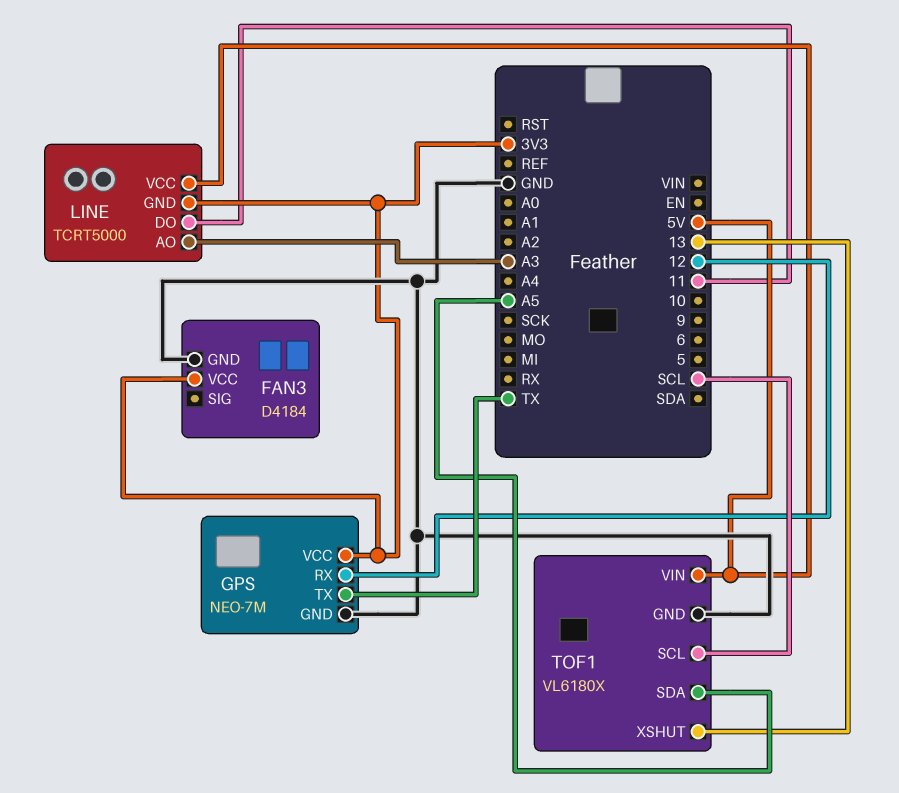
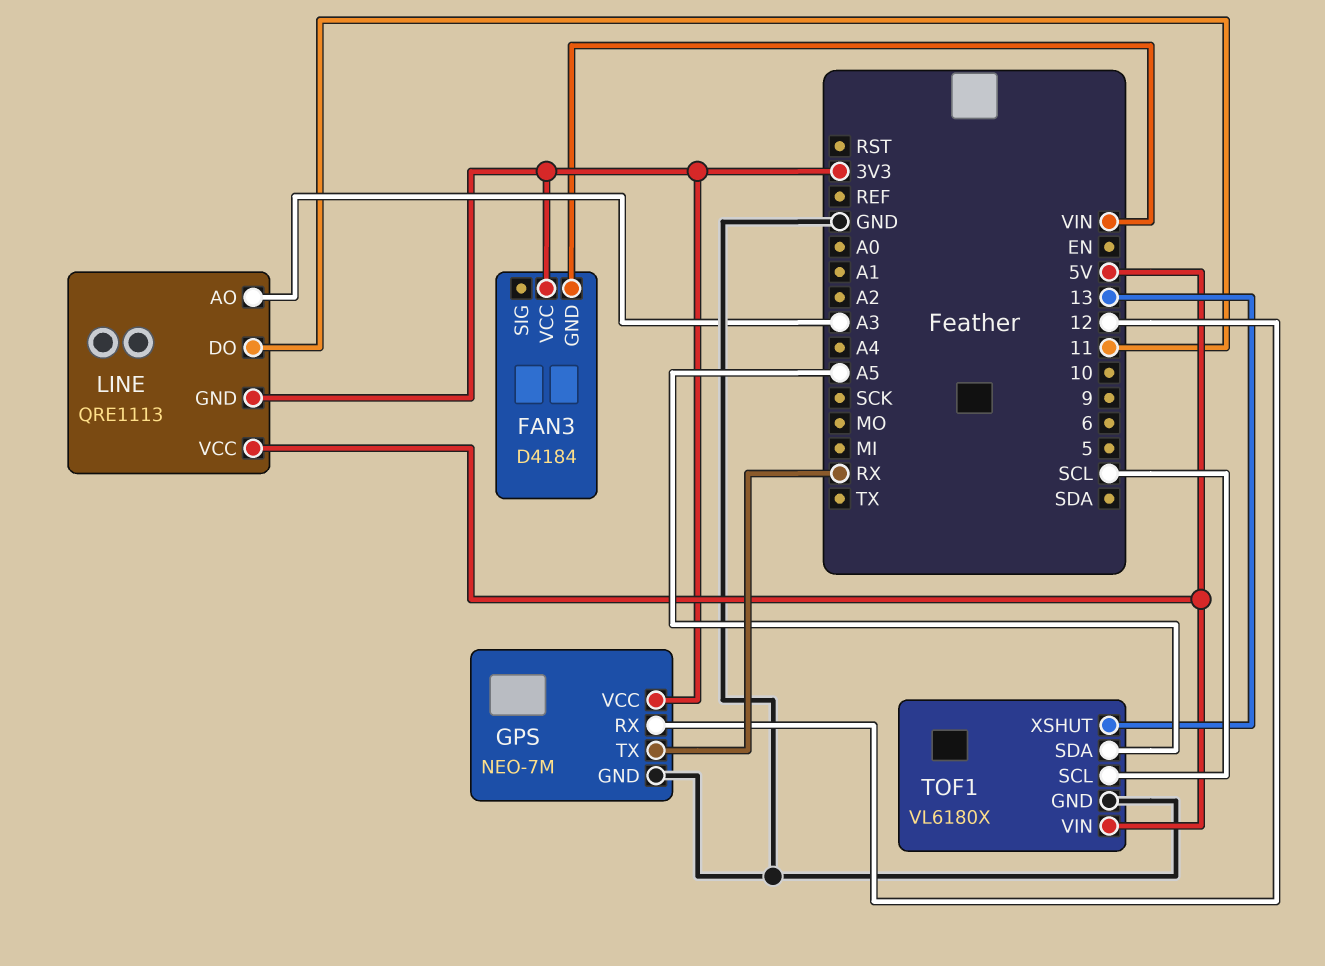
FAN3 pin GND: GND -> VIN
GPS pin TX: TX -> RX
LINE: TCRT5000 -> QRE1113

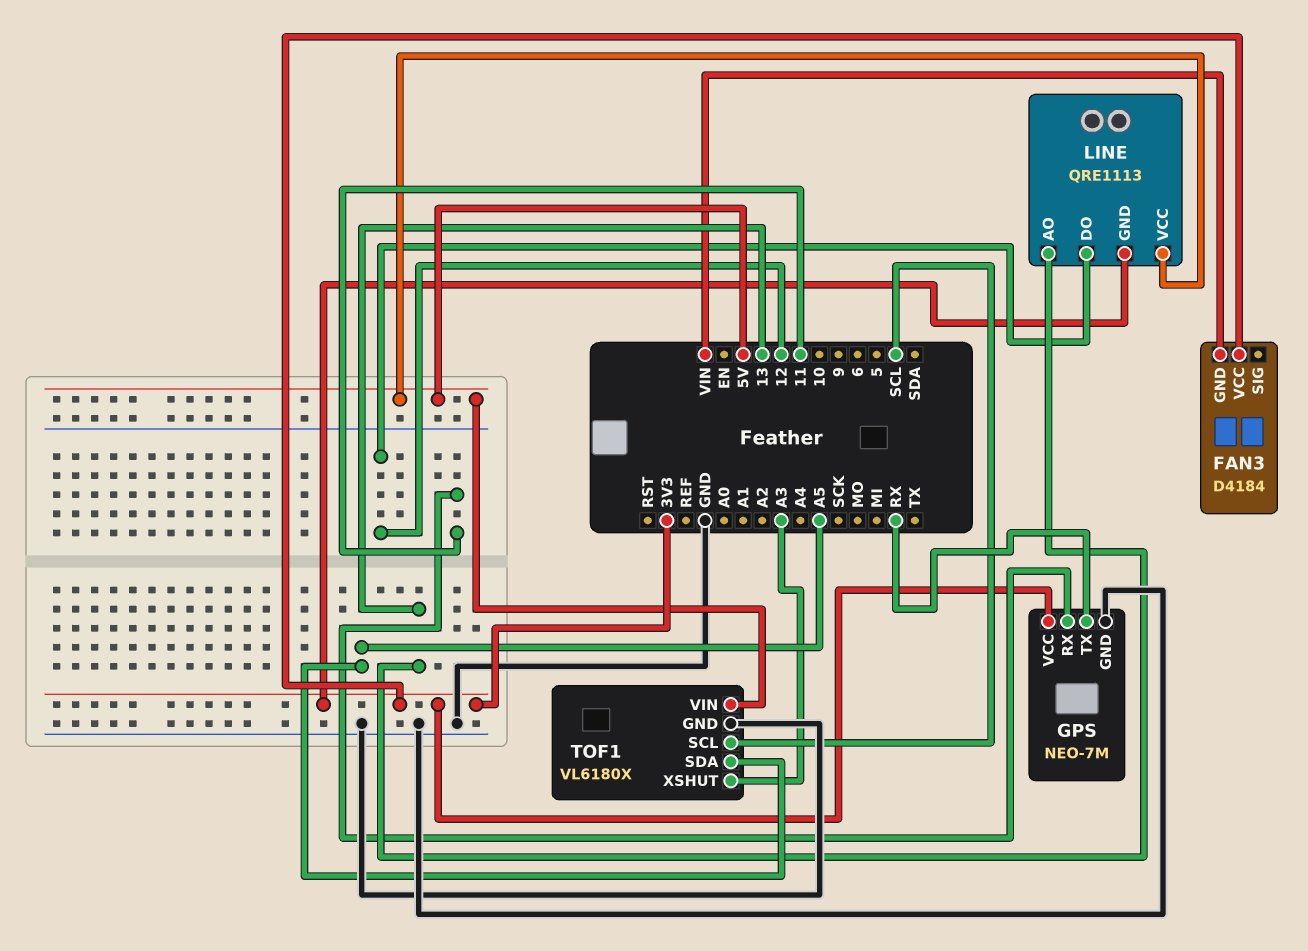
GPS pin RX: 12 -> 11
LINE pin AO: A3 -> 13
LINE pin DO: 11 -> 12
TOF1 pin XSHUT: 13 -> A3

